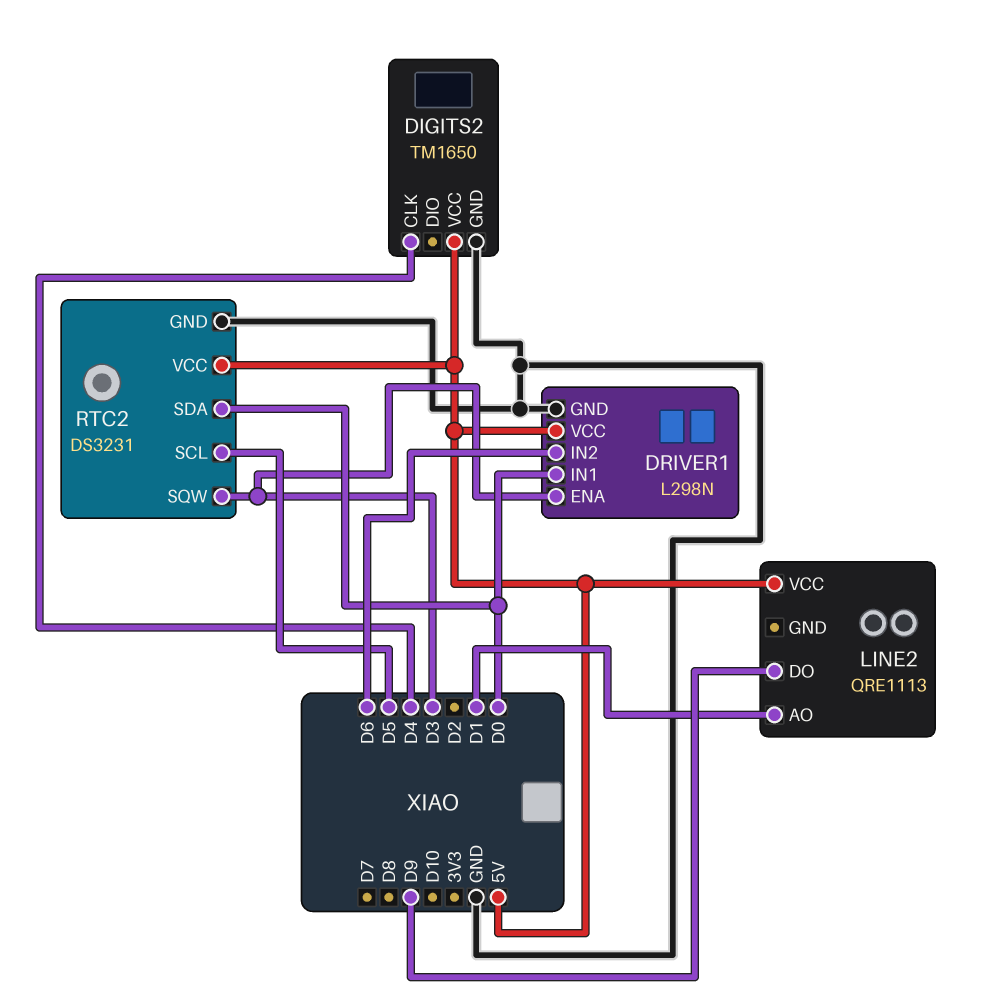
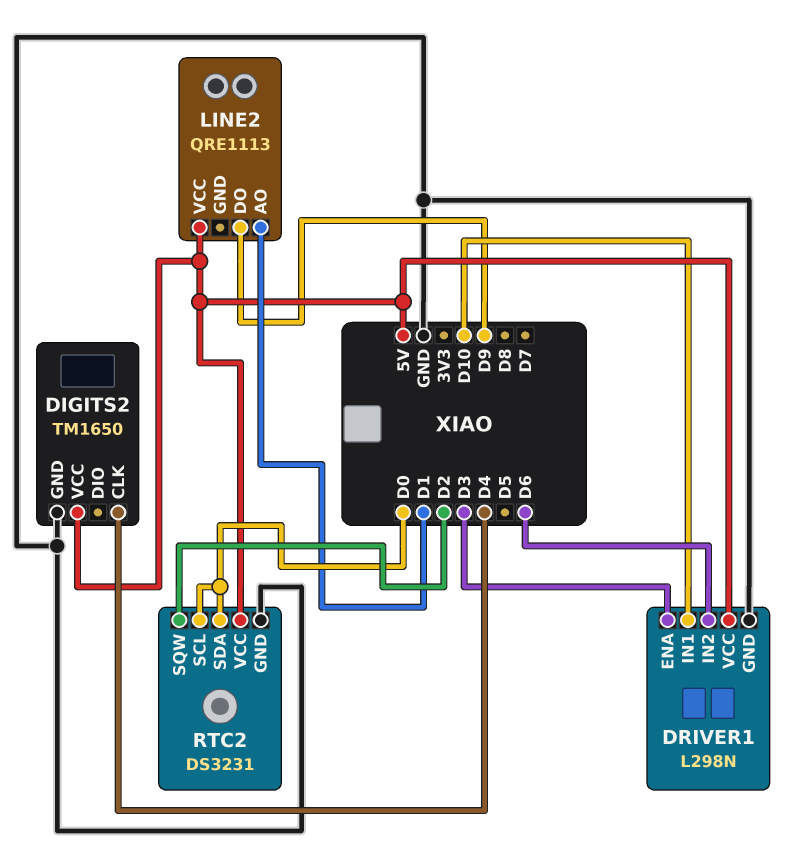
DRIVER1 pin IN1: D0 -> D10
RTC2 pin SCL: D5 -> D0
RTC2 pin SQW: D3 -> D2

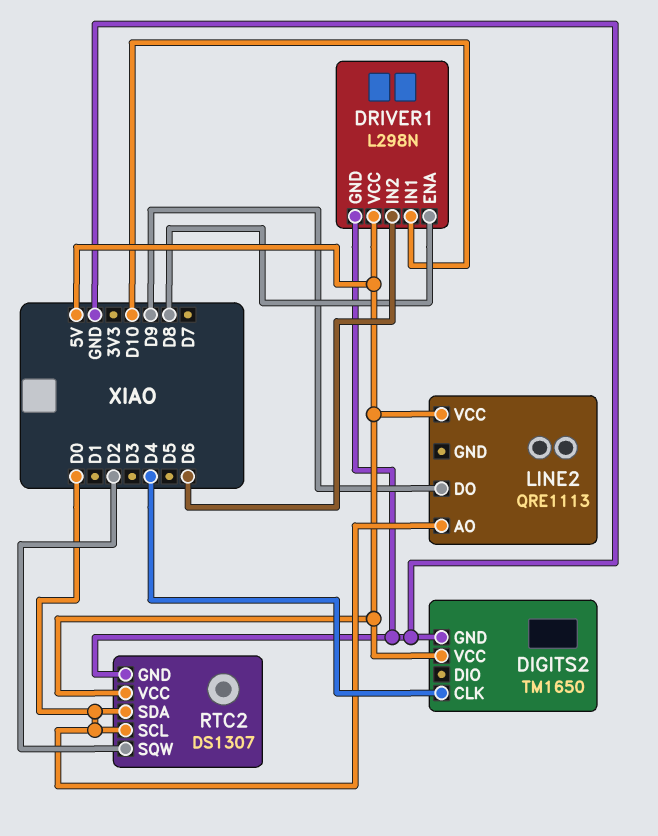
DRIVER1 pin ENA: D3 -> D8
LINE2 pin AO: D1 -> D0
RTC2: DS3231 -> DS1307

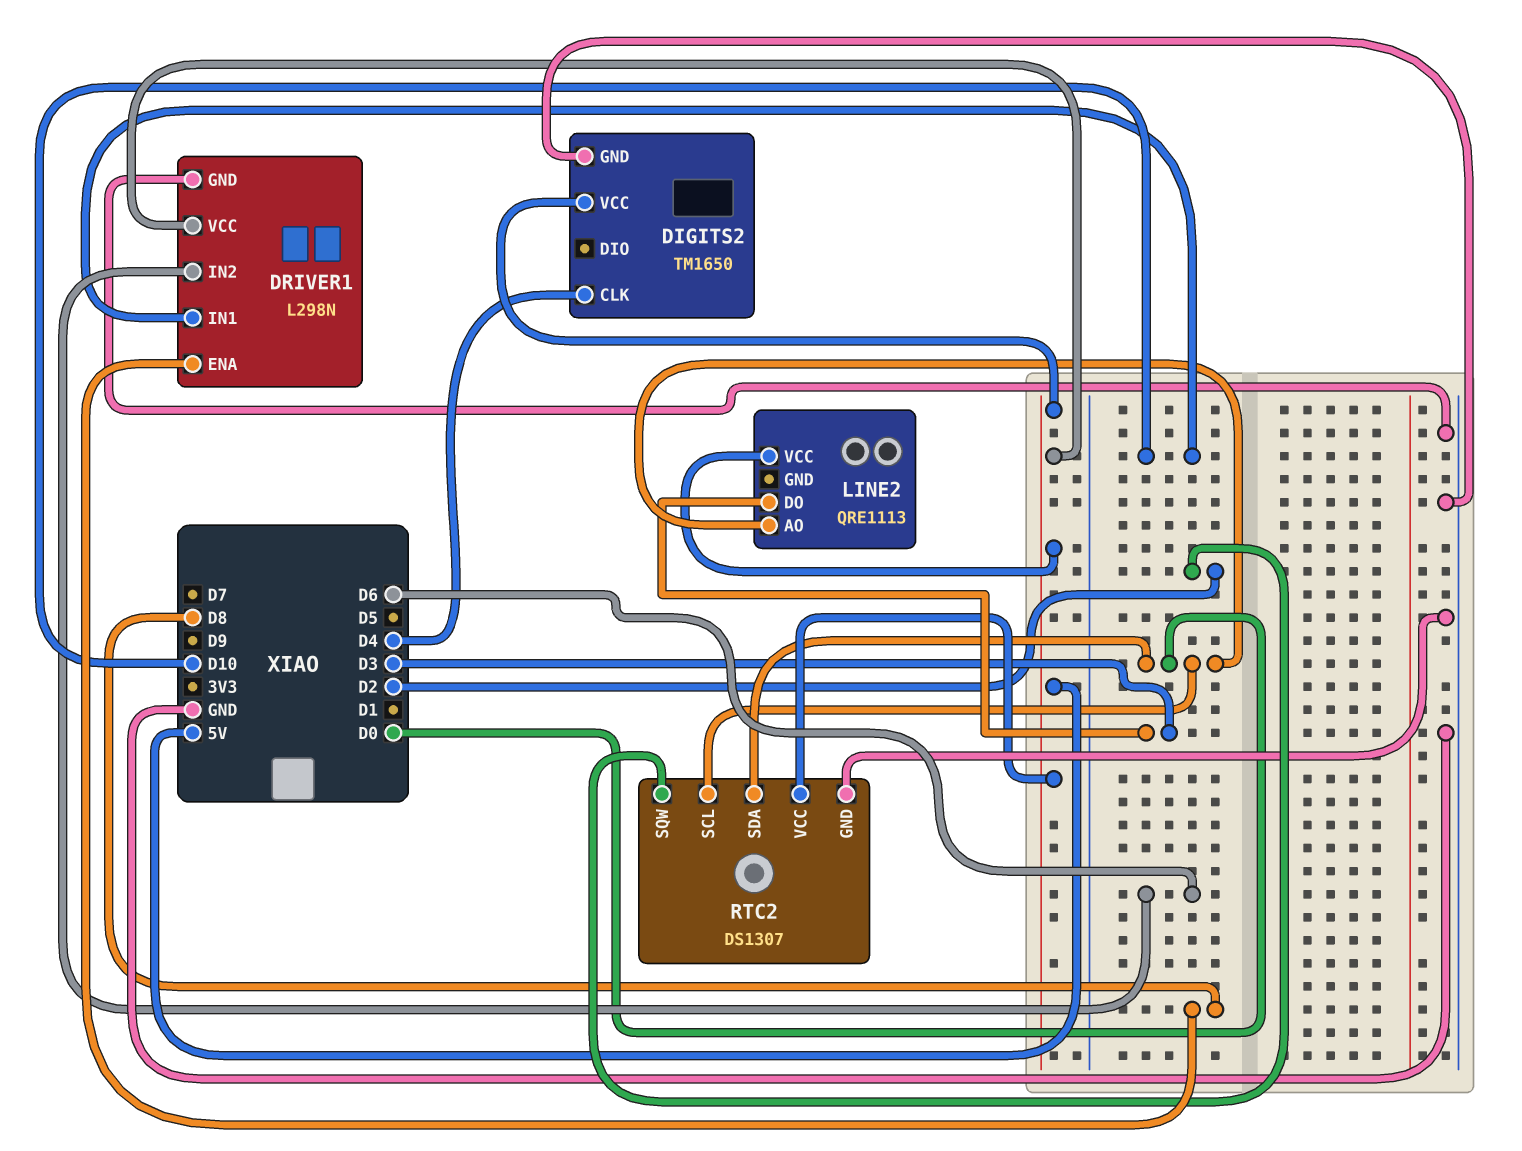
LINE2 pin DO: D9 -> D3

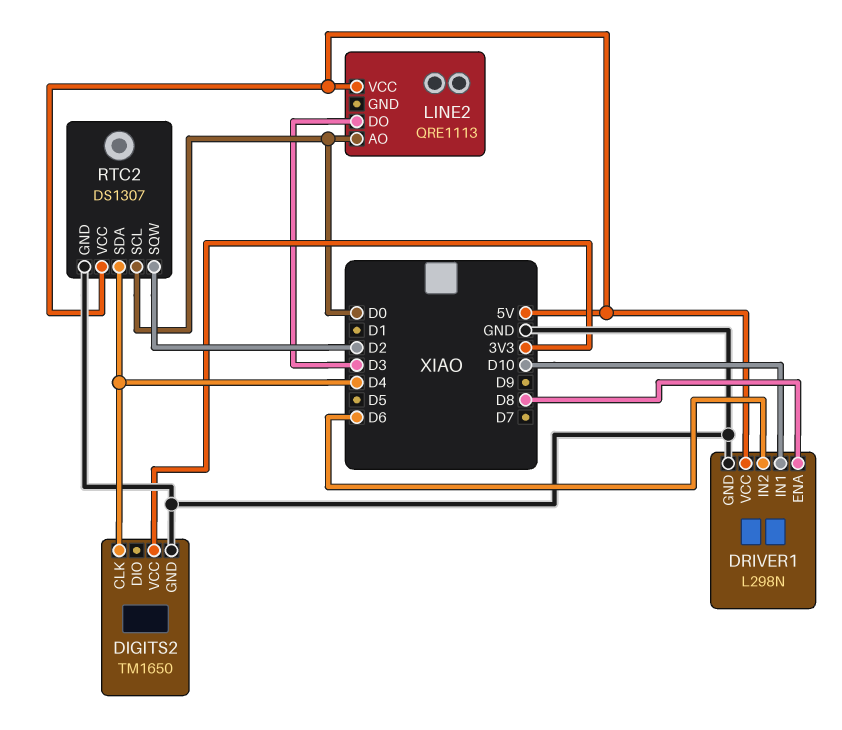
DIGITS2 pin VCC: 5V -> 3V3
RTC2 pin SDA: D0 -> D4

